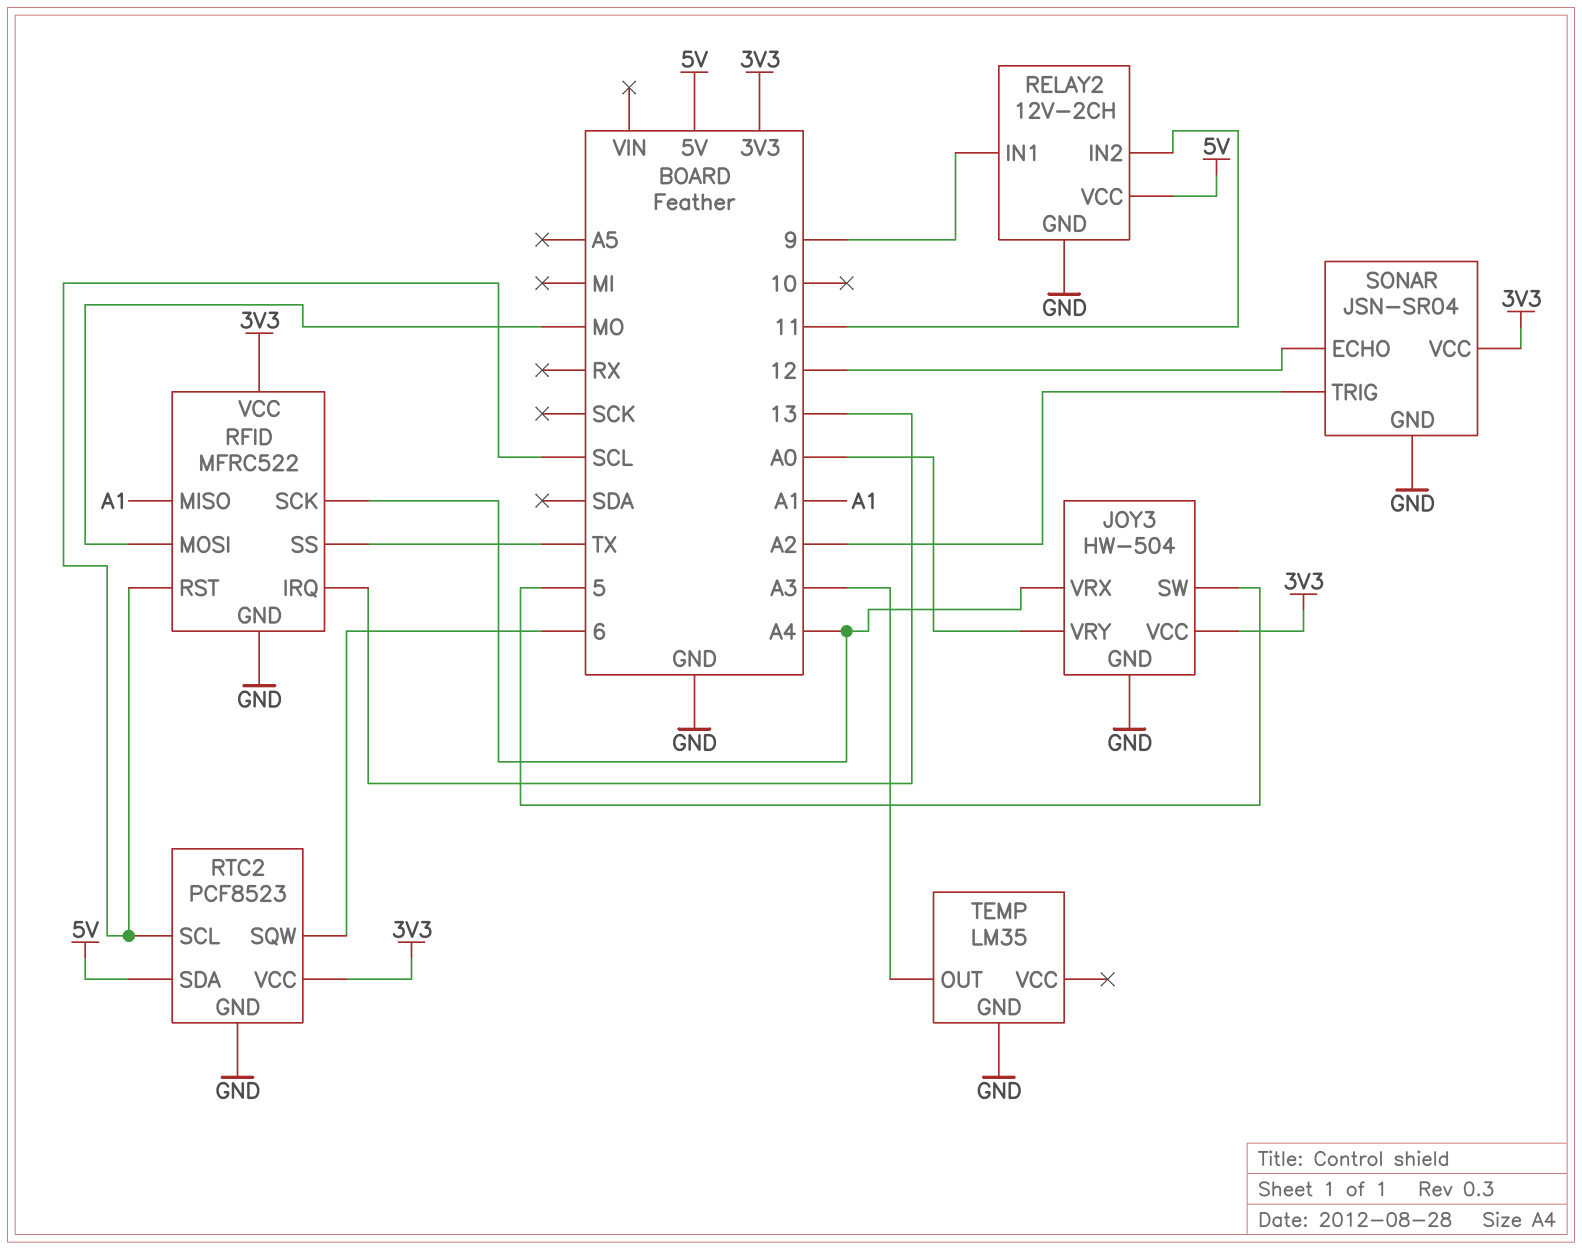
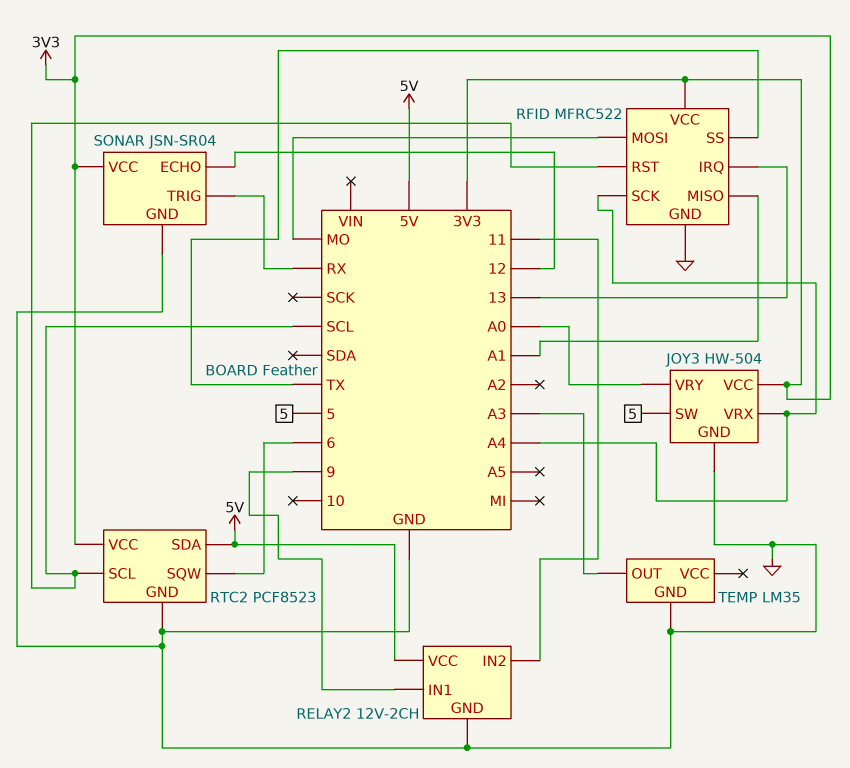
SONAR pin TRIG: A2 -> RX

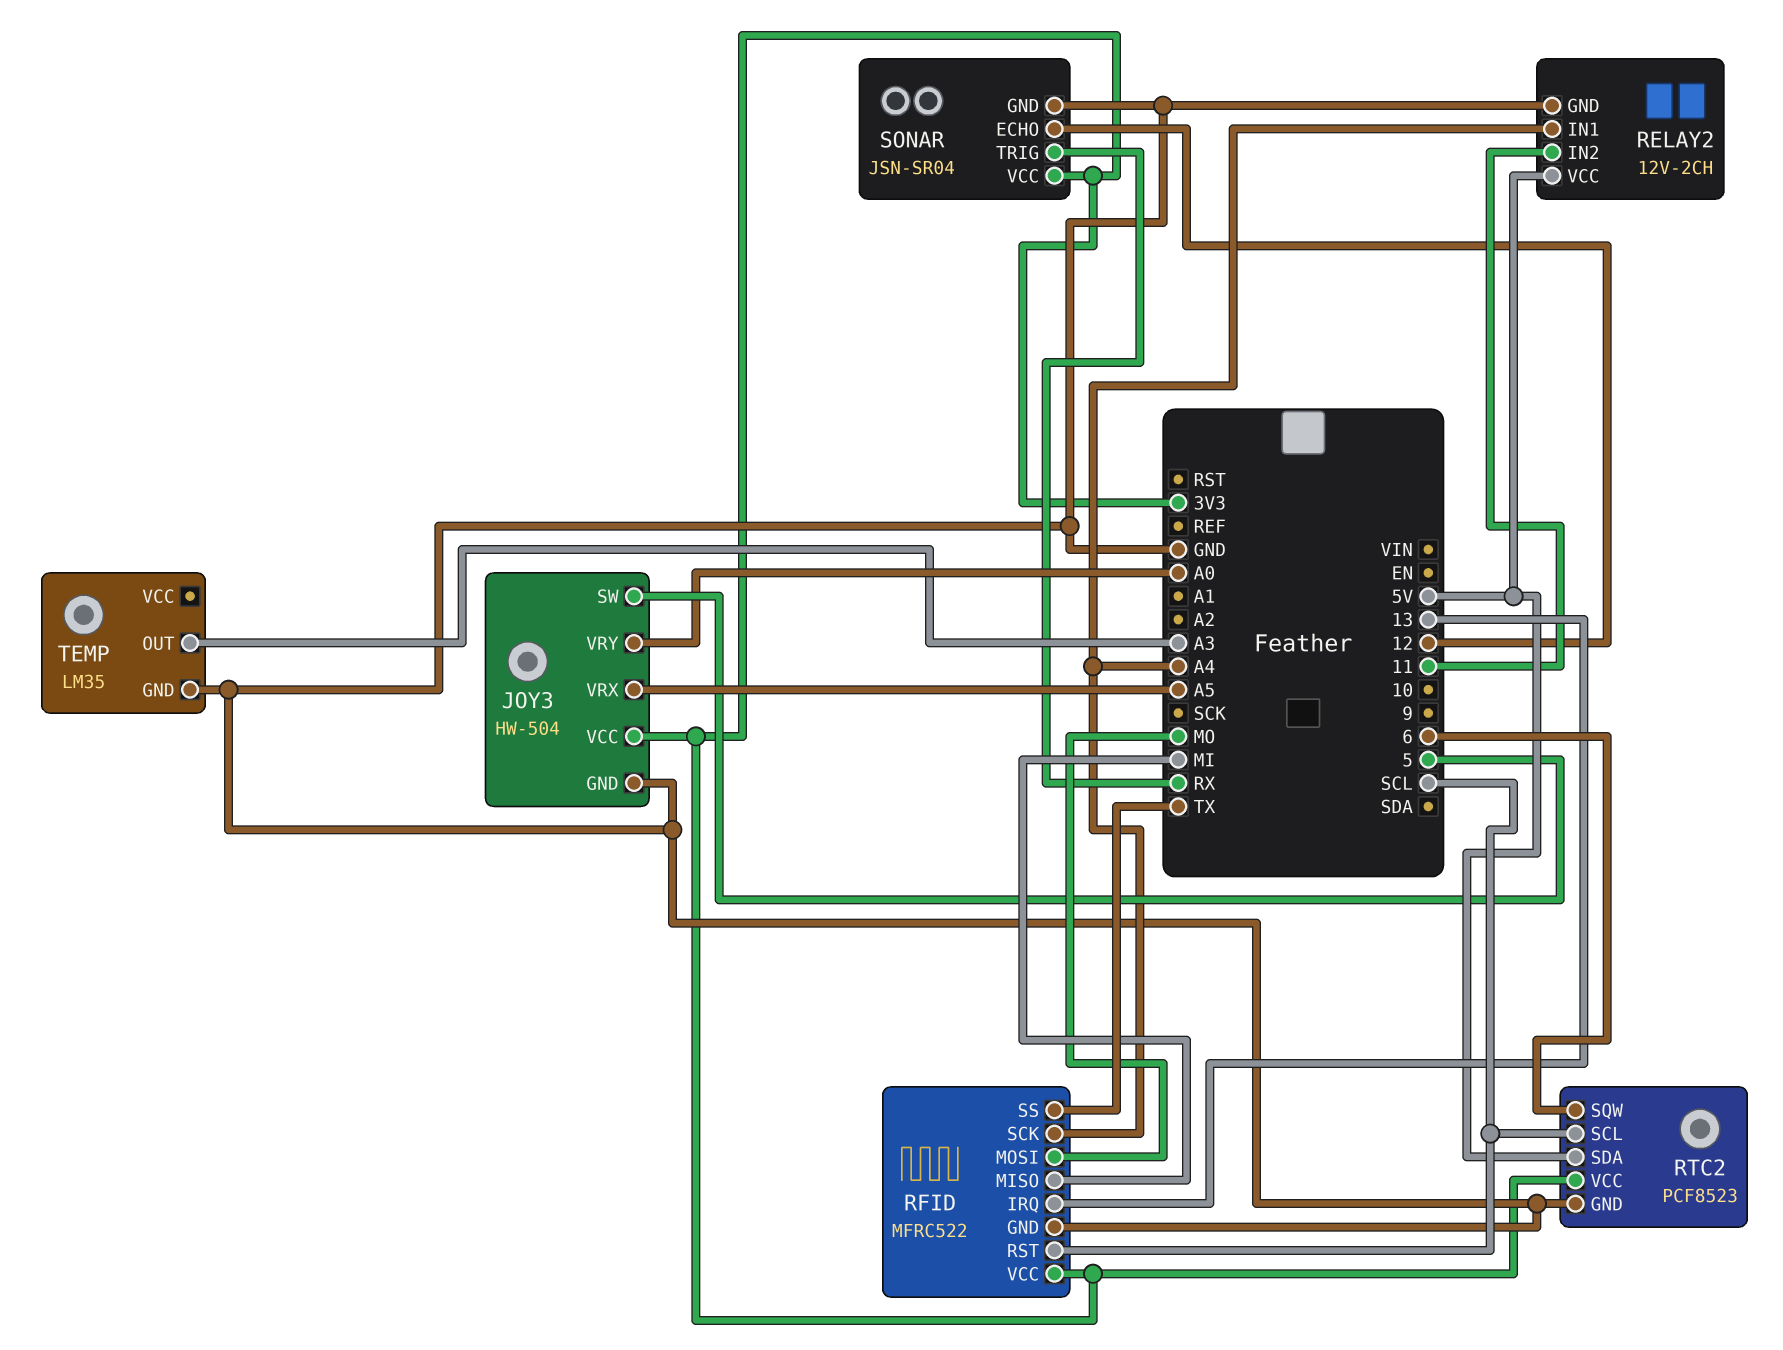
JOY3 pin VRX: A4 -> A5
RELAY2 pin IN1: 9 -> A4
RFID pin MISO: A1 -> MI

